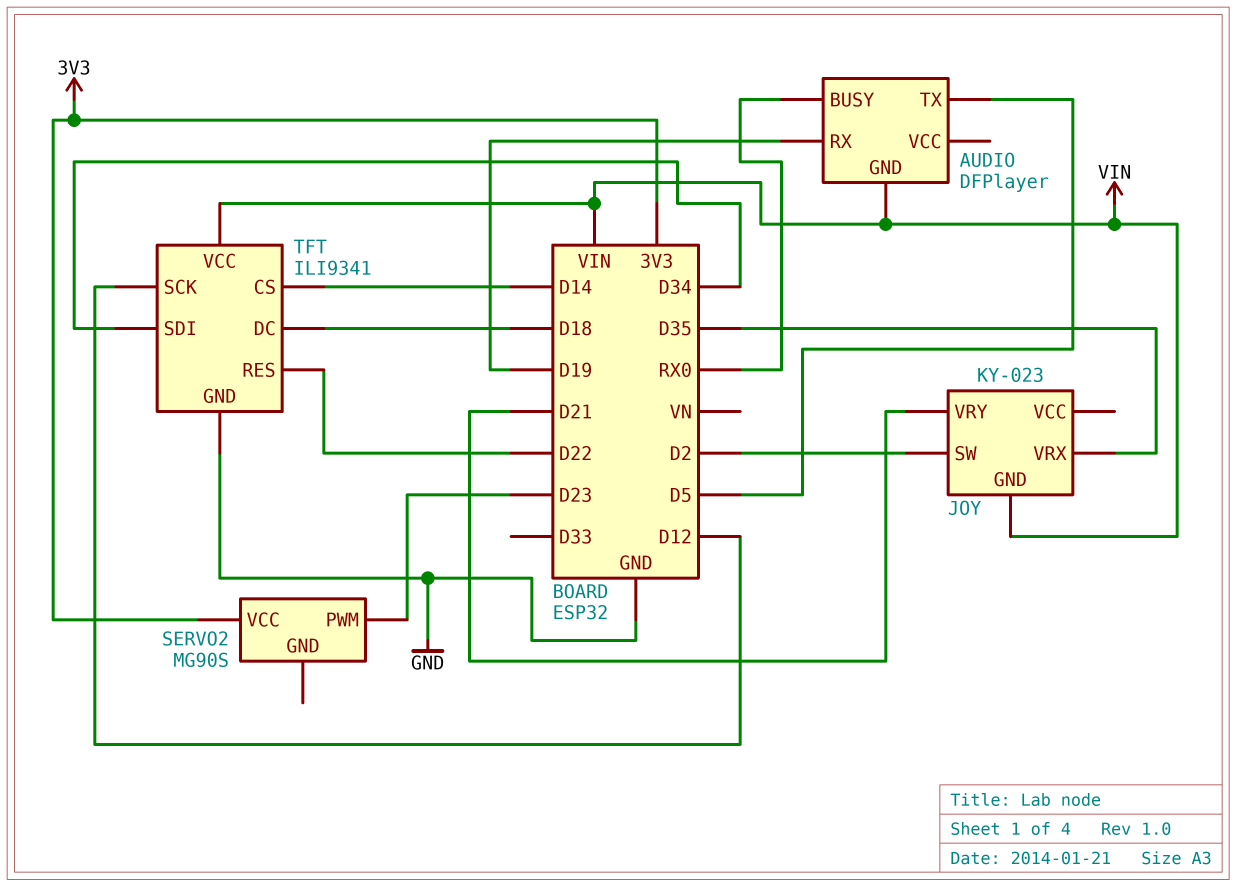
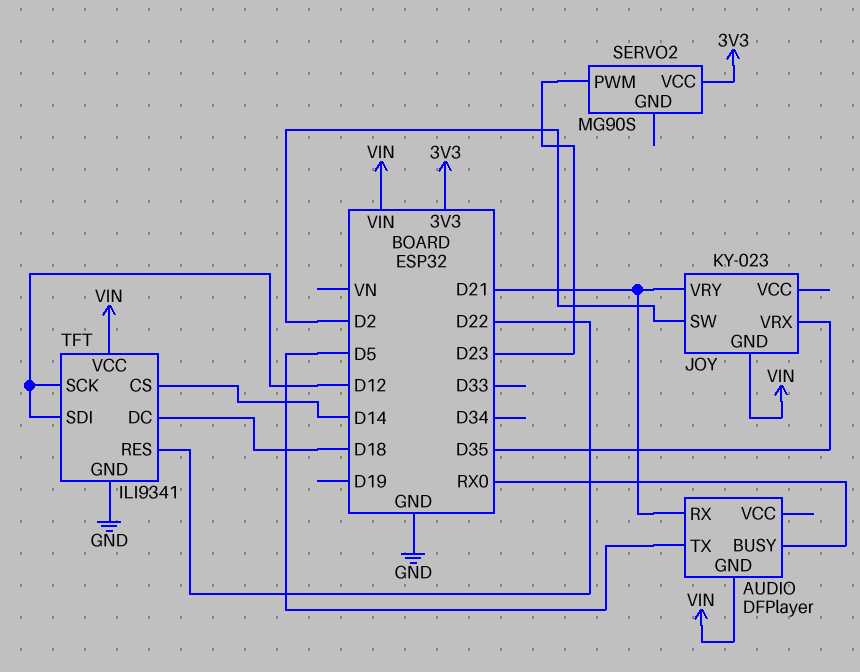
AUDIO pin RX: D19 -> D21
TFT pin SDI: D34 -> D12

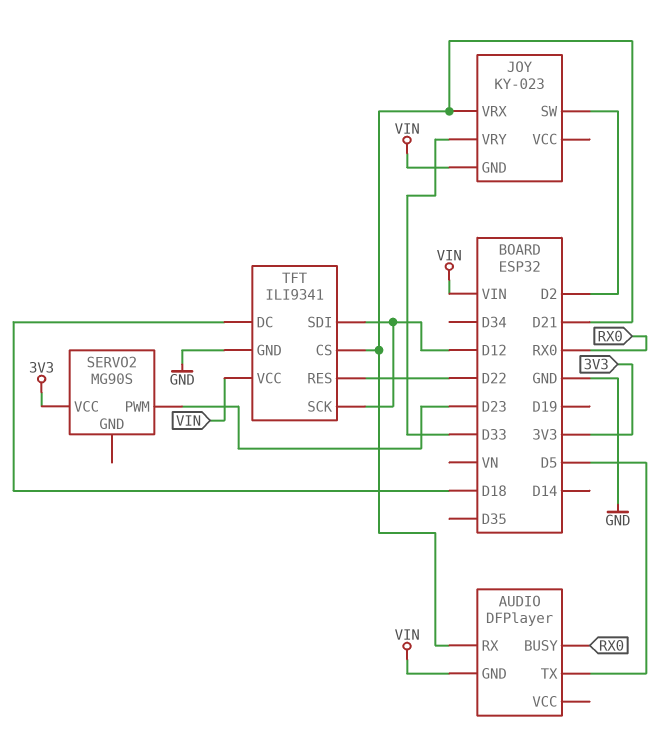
JOY pin VRX: D35 -> D21
JOY pin VRY: D21 -> D33
TFT pin CS: D14 -> D21

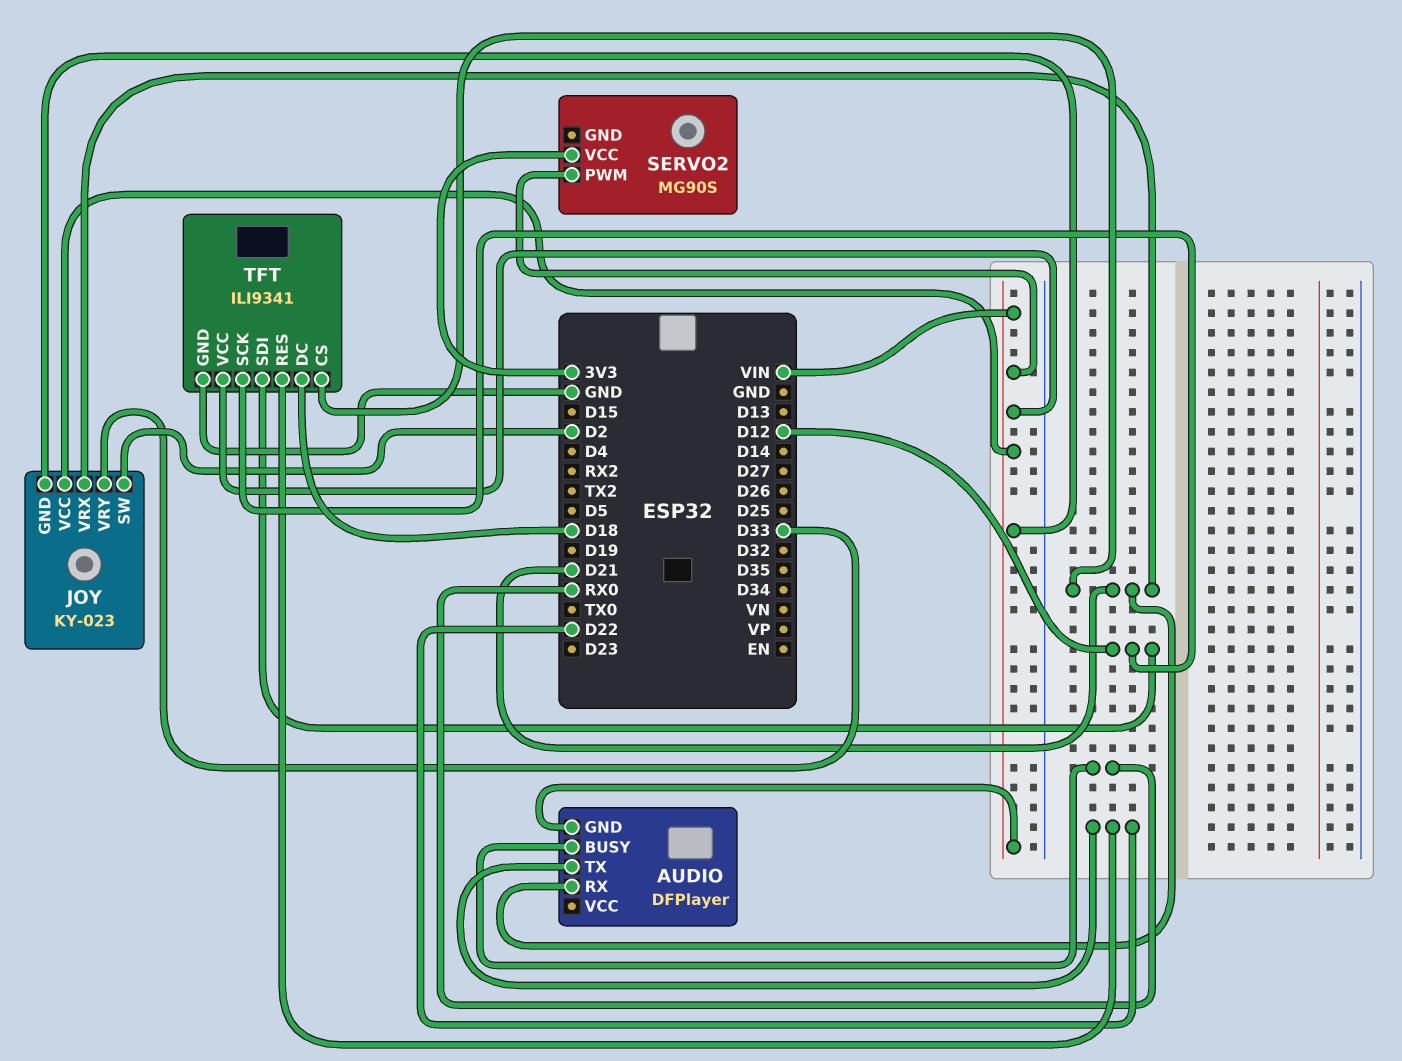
AUDIO pin TX: D5 -> D22
JOY pin VCC: none -> VIN
SERVO2 pin PWM: D23 -> VIN

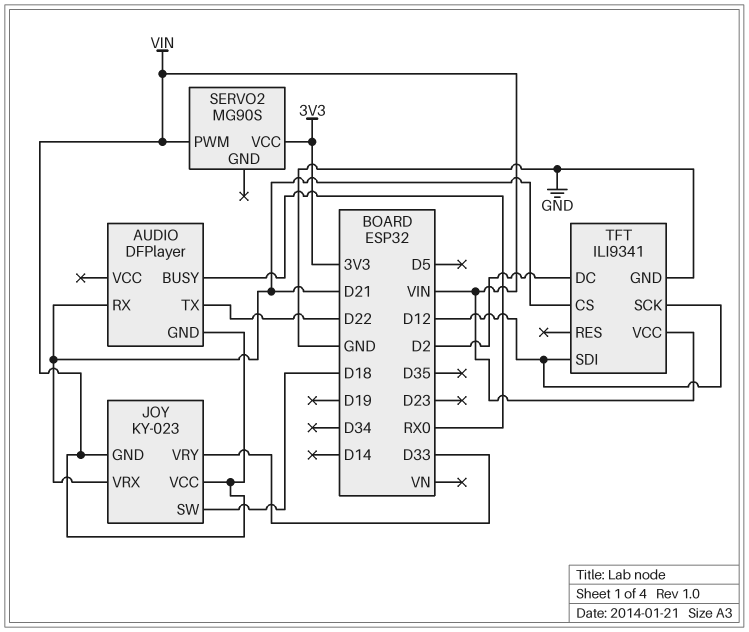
JOY pin SW: D2 -> D18
TFT pin DC: D18 -> D2
TFT pin RES: D22 -> none

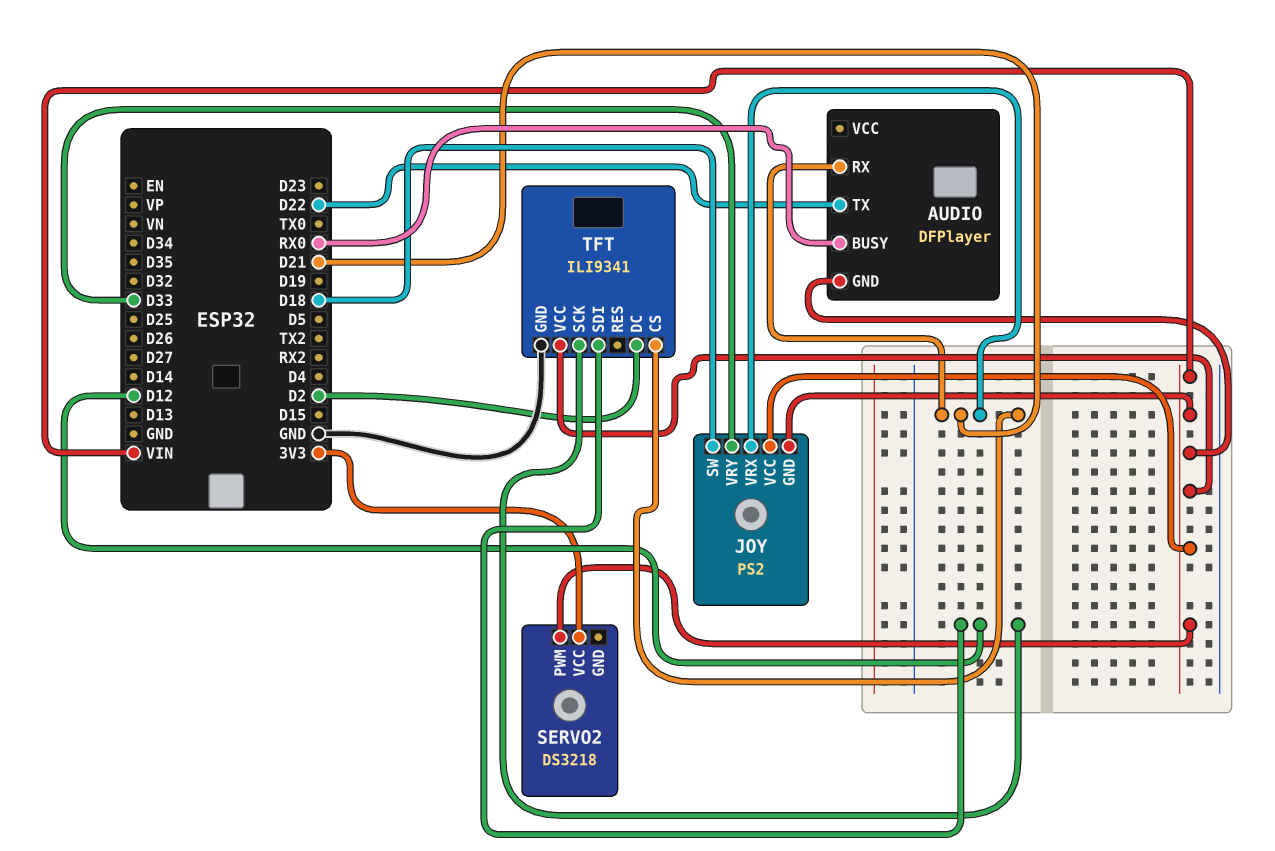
JOY: KY-023 -> PS2
SERVO2: MG90S -> DS3218

